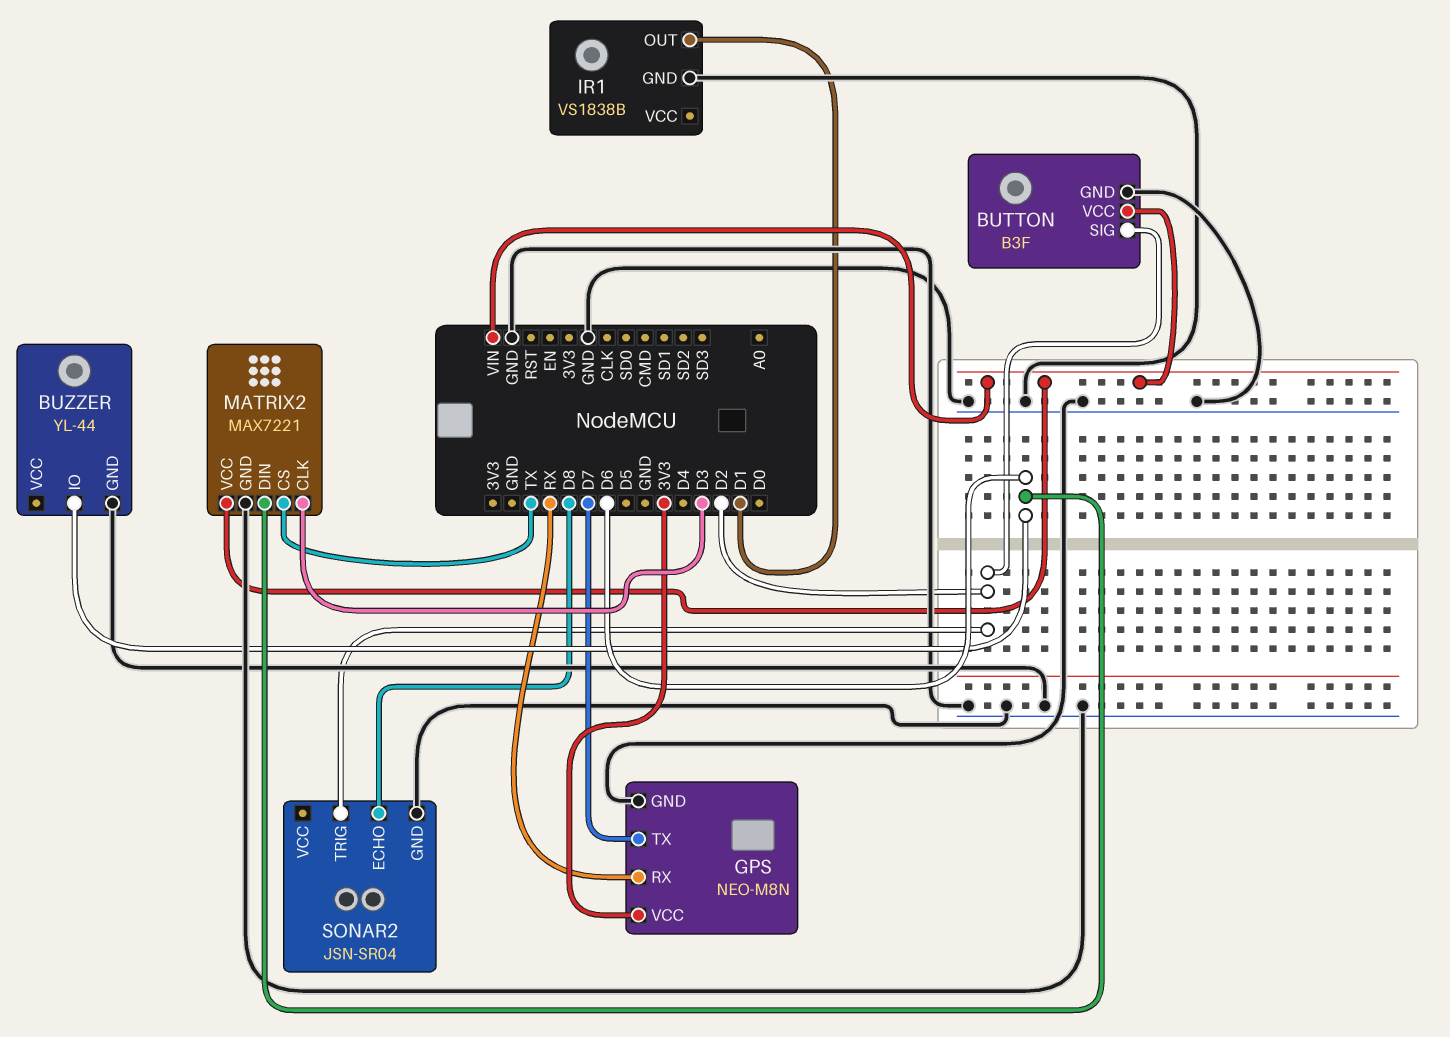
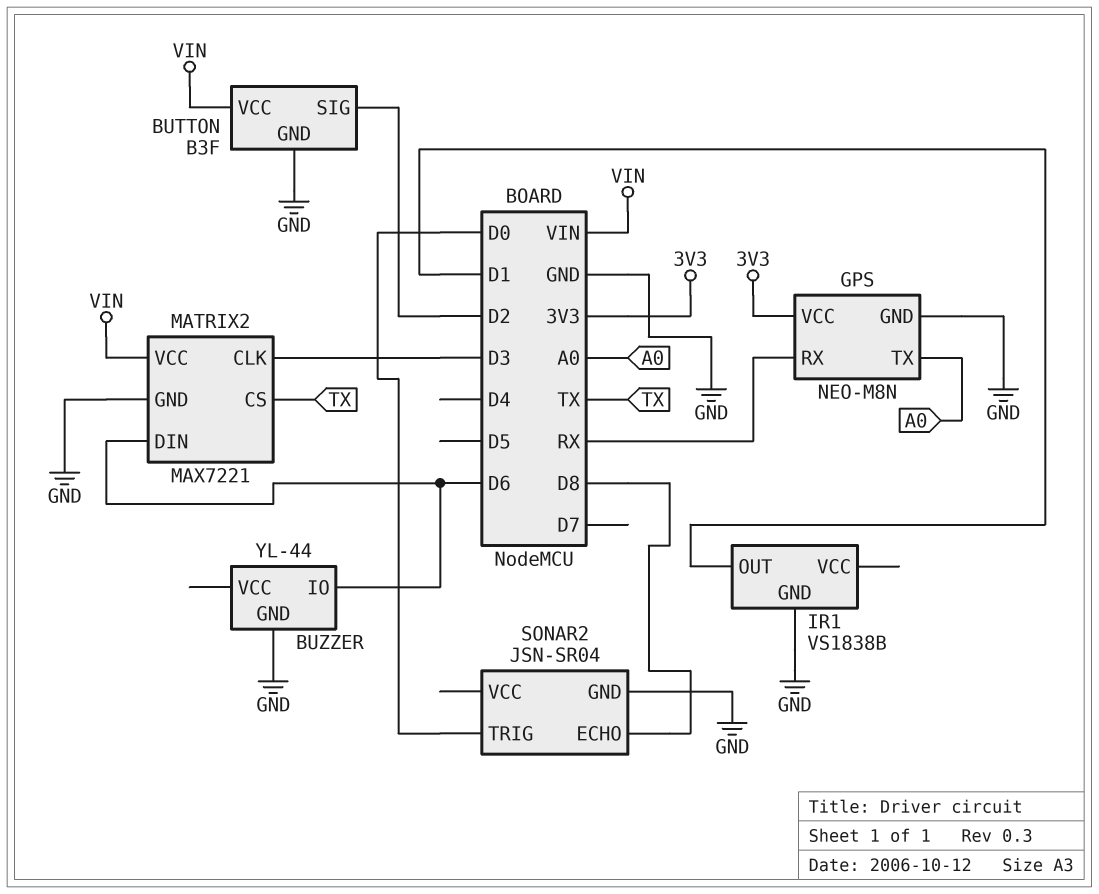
GPS pin TX: D7 -> A0
SONAR2 pin TRIG: D2 -> D0

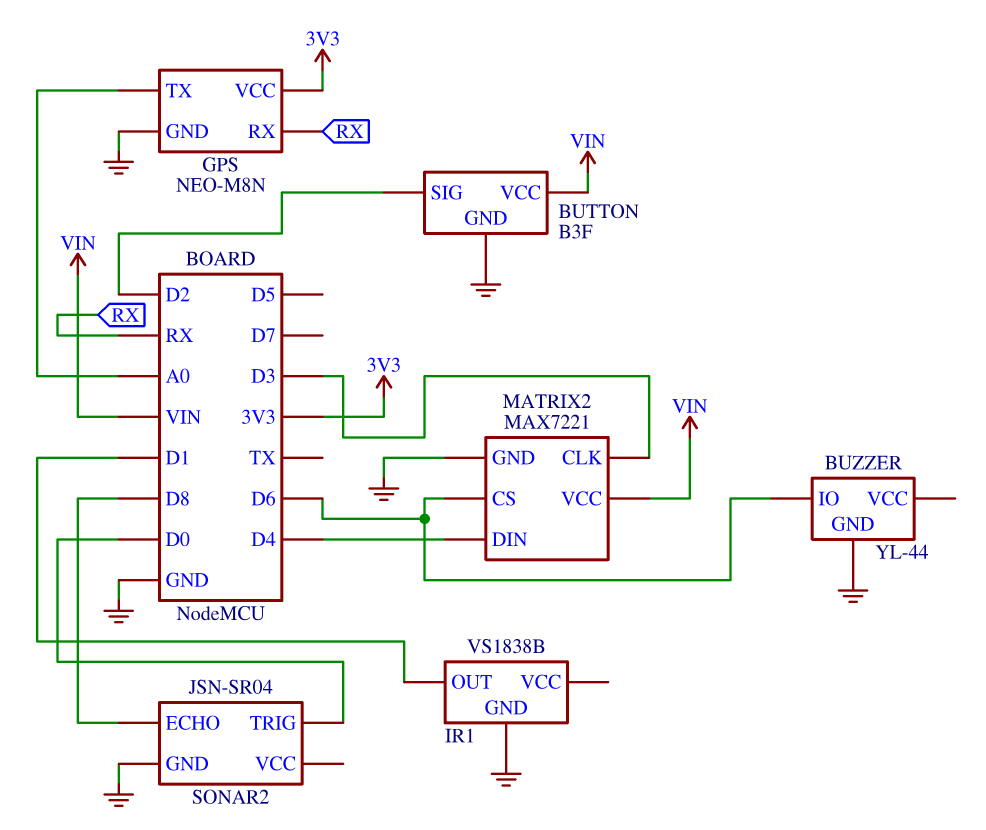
MATRIX2 pin CS: TX -> D6
MATRIX2 pin DIN: D6 -> D4

